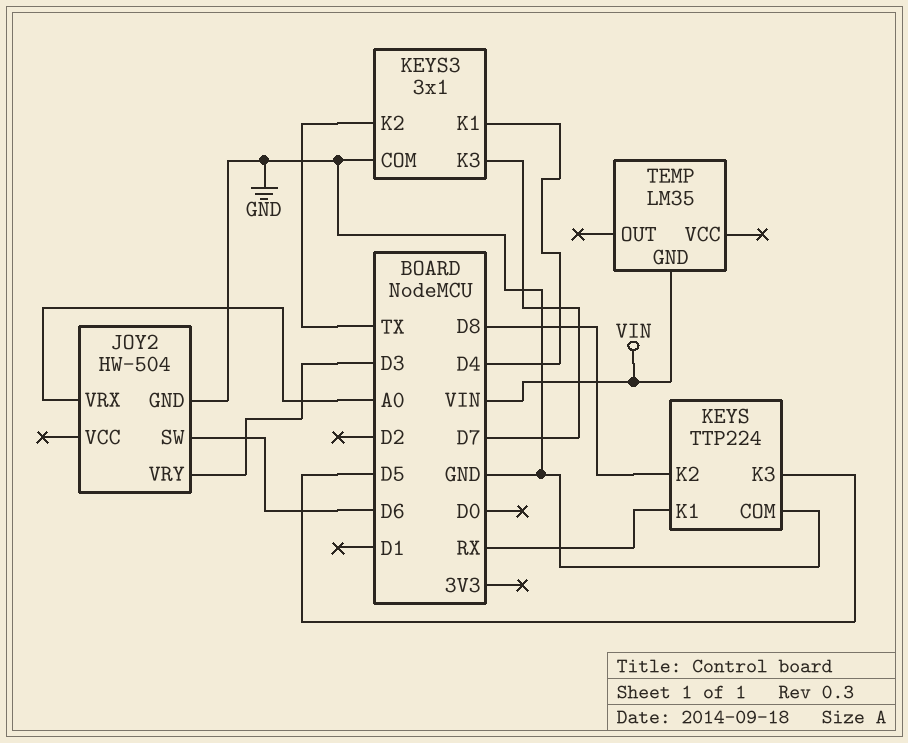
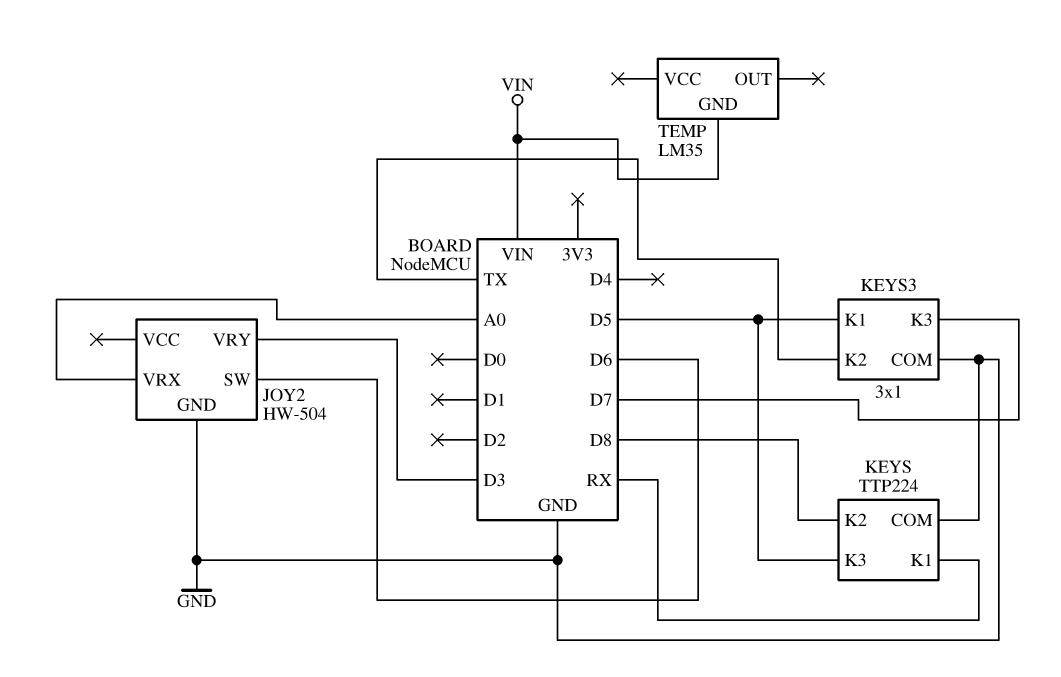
KEYS3 pin K1: D4 -> D5

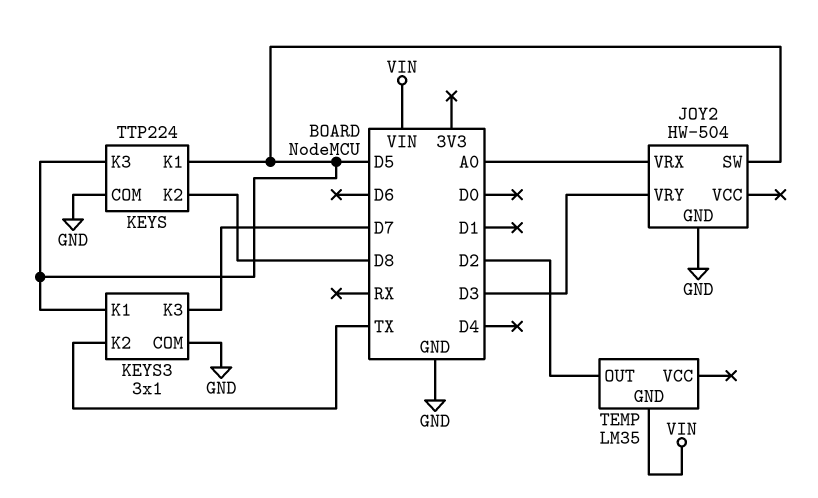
JOY2 pin SW: D6 -> D5
KEYS pin K1: RX -> D5
TEMP pin OUT: none -> D2

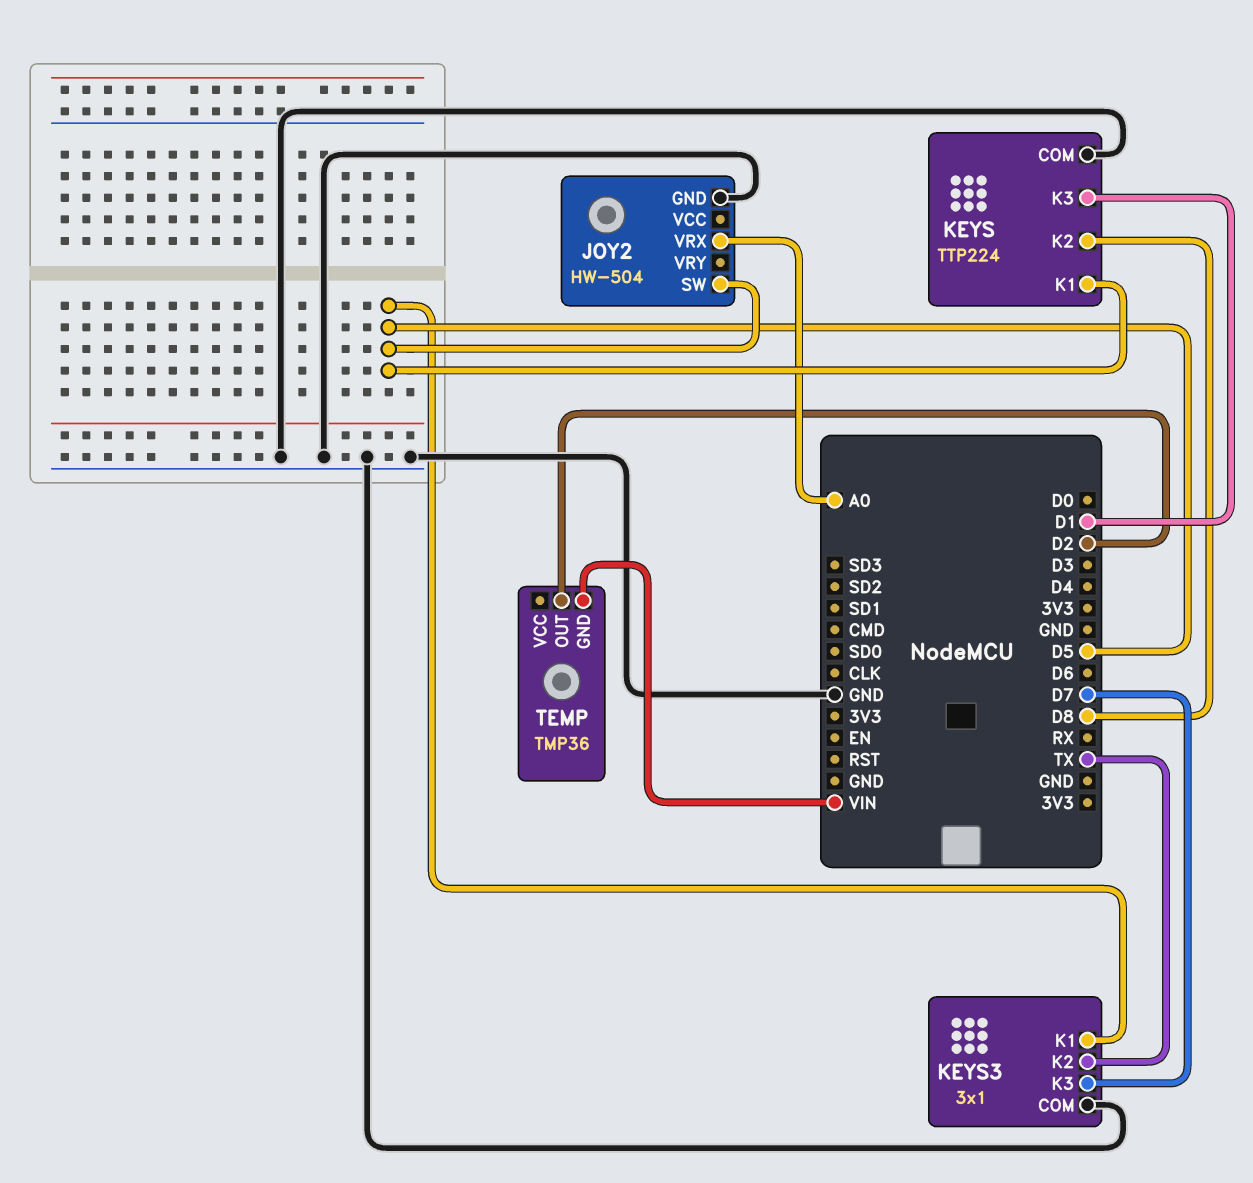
JOY2 pin VRY: D3 -> none
KEYS pin K3: D5 -> D1
TEMP: LM35 -> TMP36

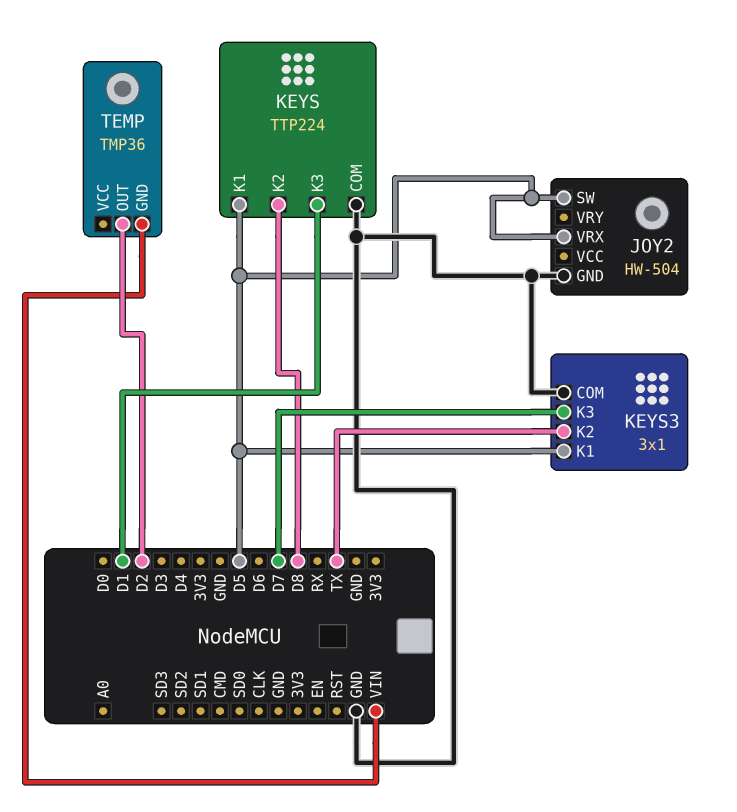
JOY2 pin VRX: A0 -> D5

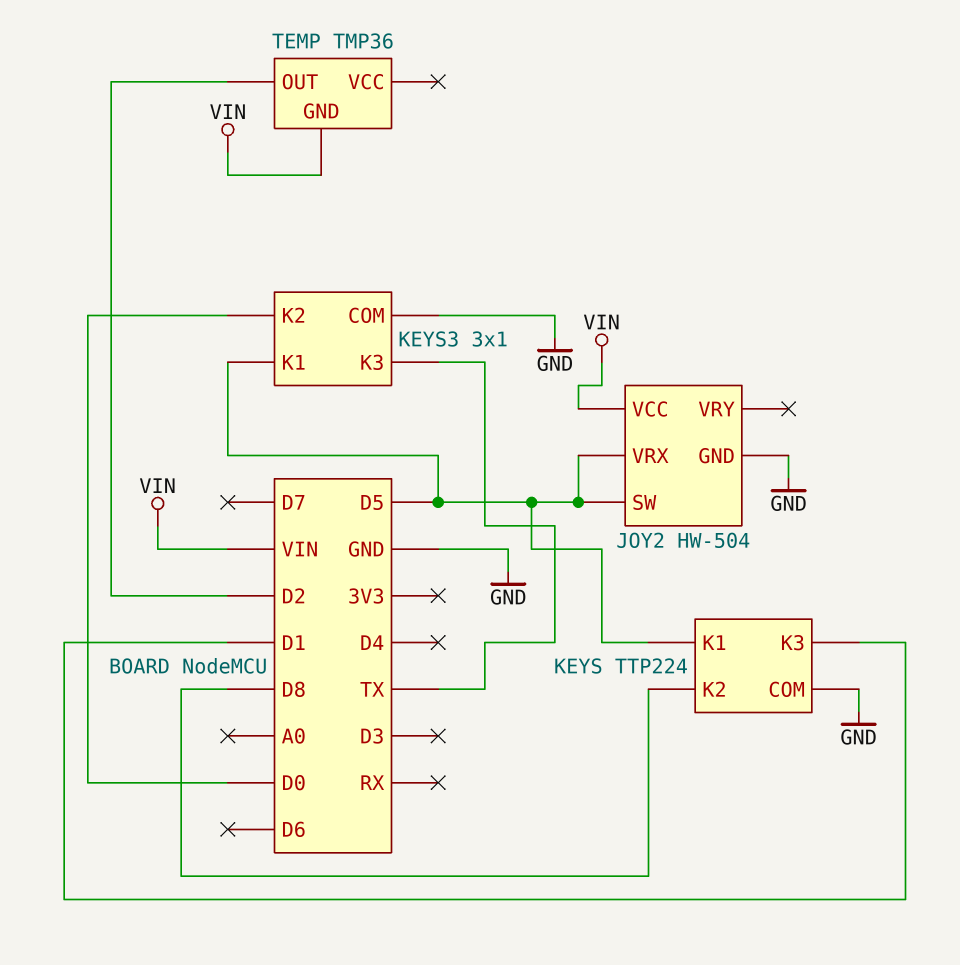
JOY2 pin VCC: none -> VIN
KEYS3 pin K2: TX -> D0
KEYS3 pin K3: D7 -> TX

